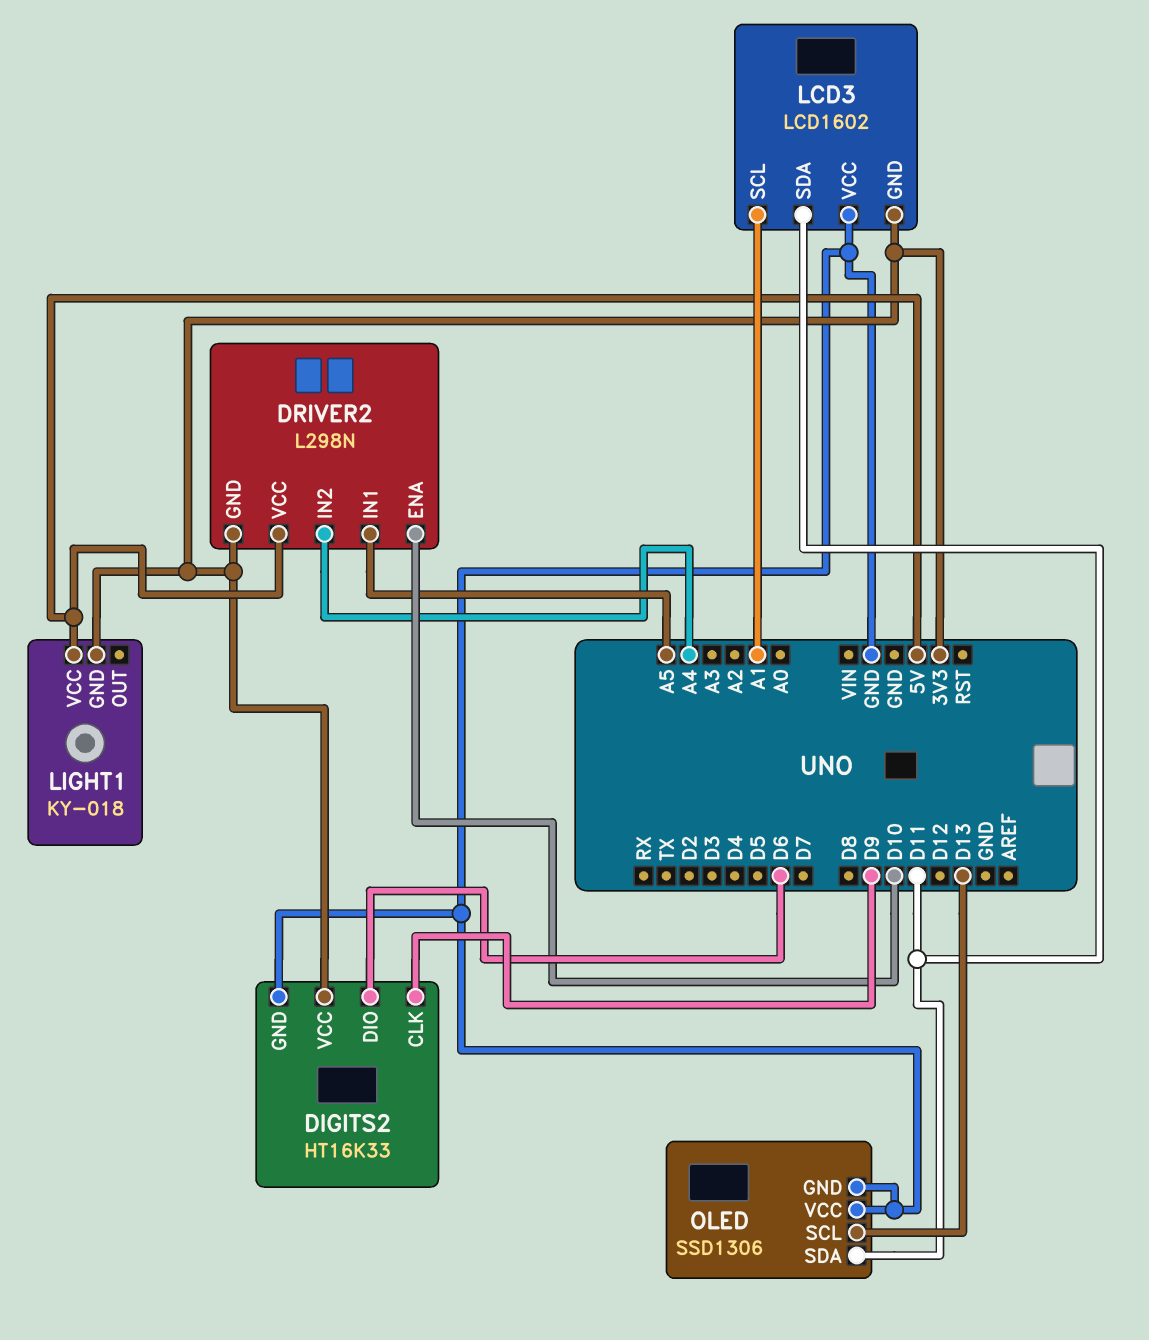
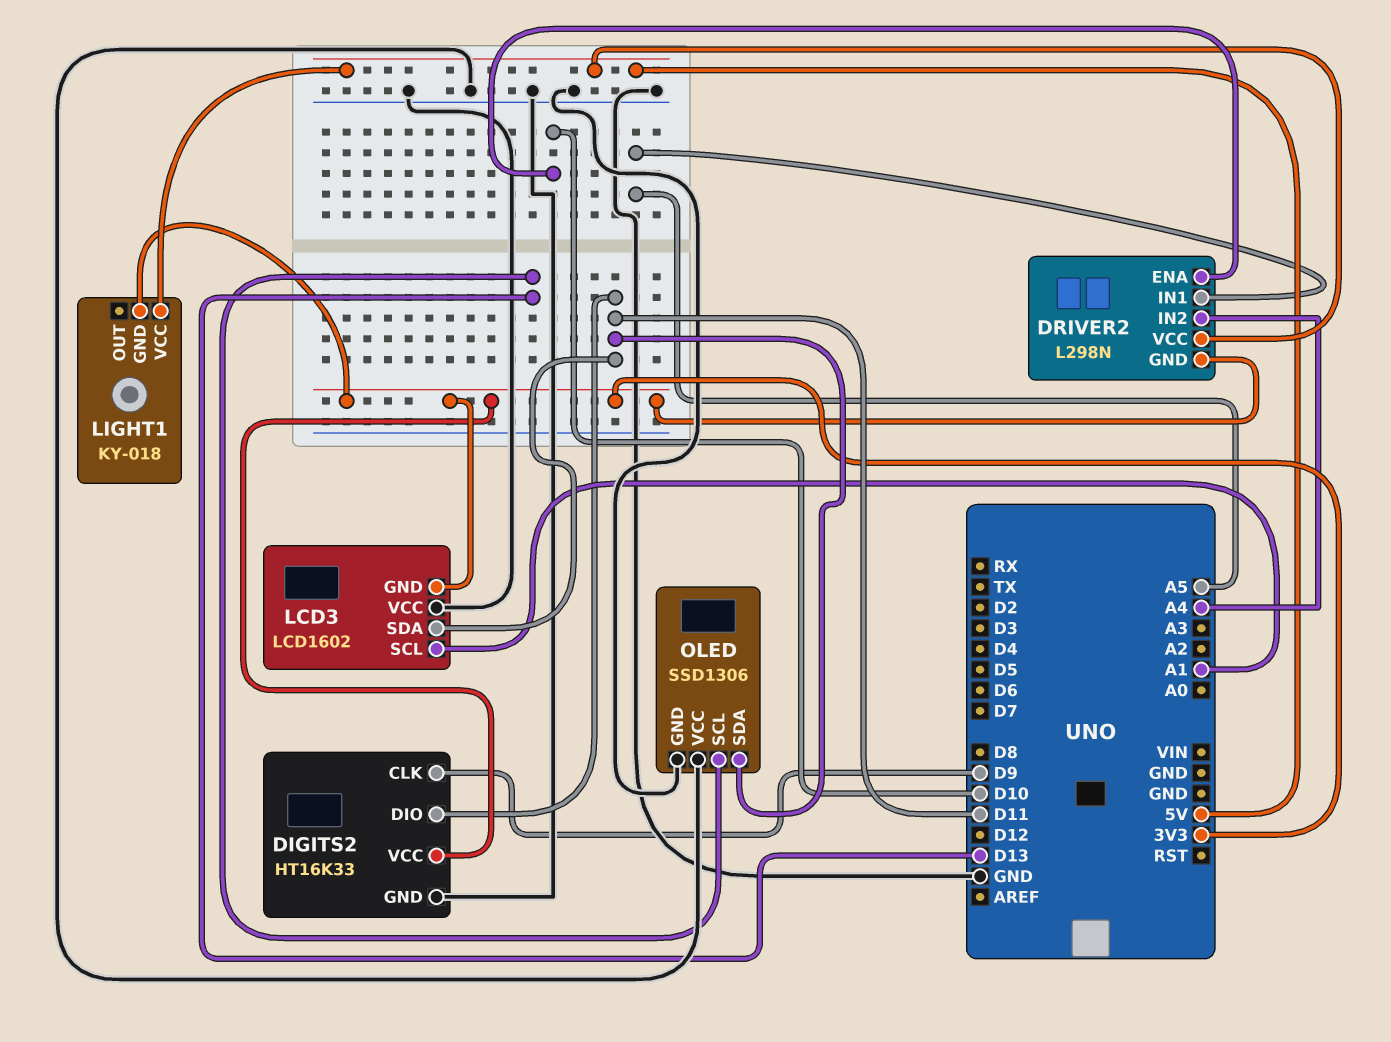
DIGITS2 pin DIO: D6 -> D11

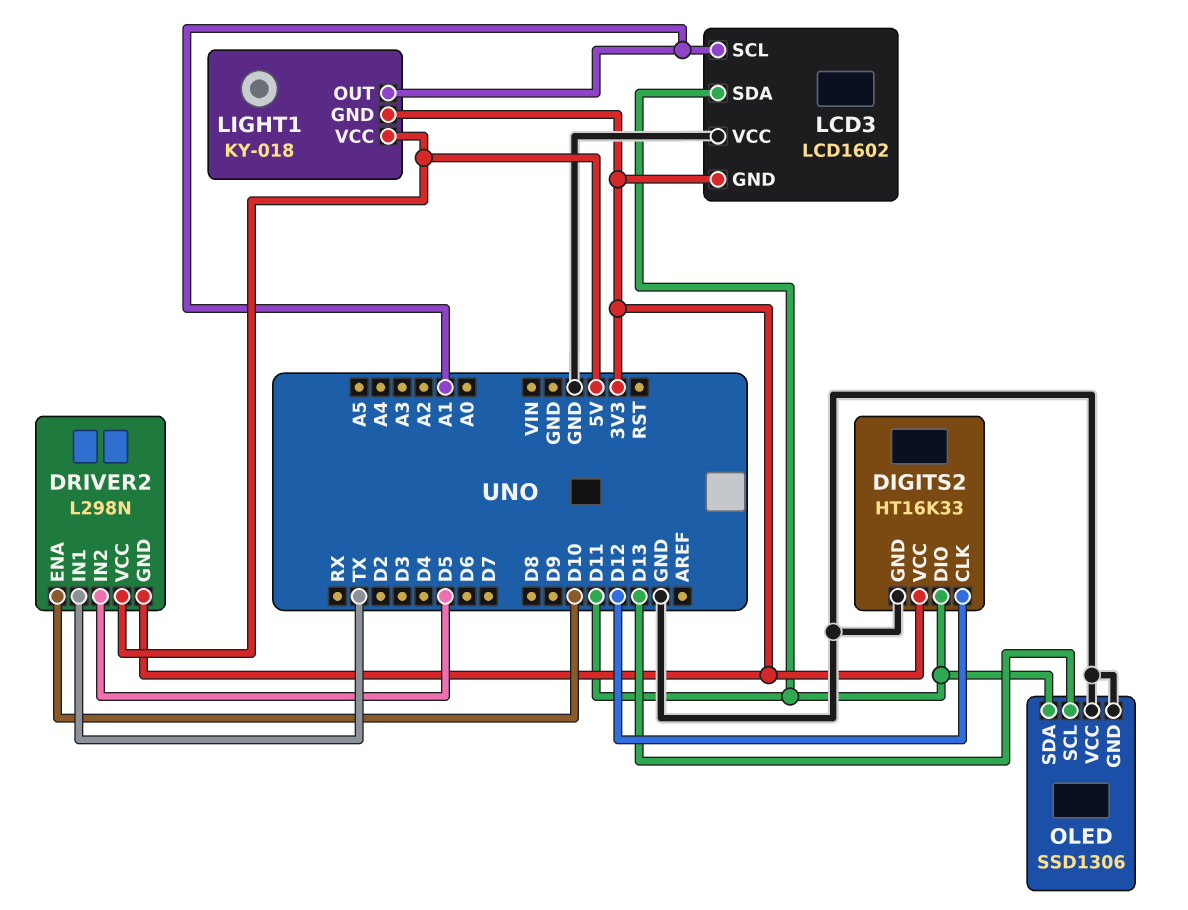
DIGITS2 pin CLK: D9 -> D12
DRIVER2 pin IN1: A5 -> TX
DRIVER2 pin IN2: A4 -> D5
LIGHT1 pin OUT: none -> A1

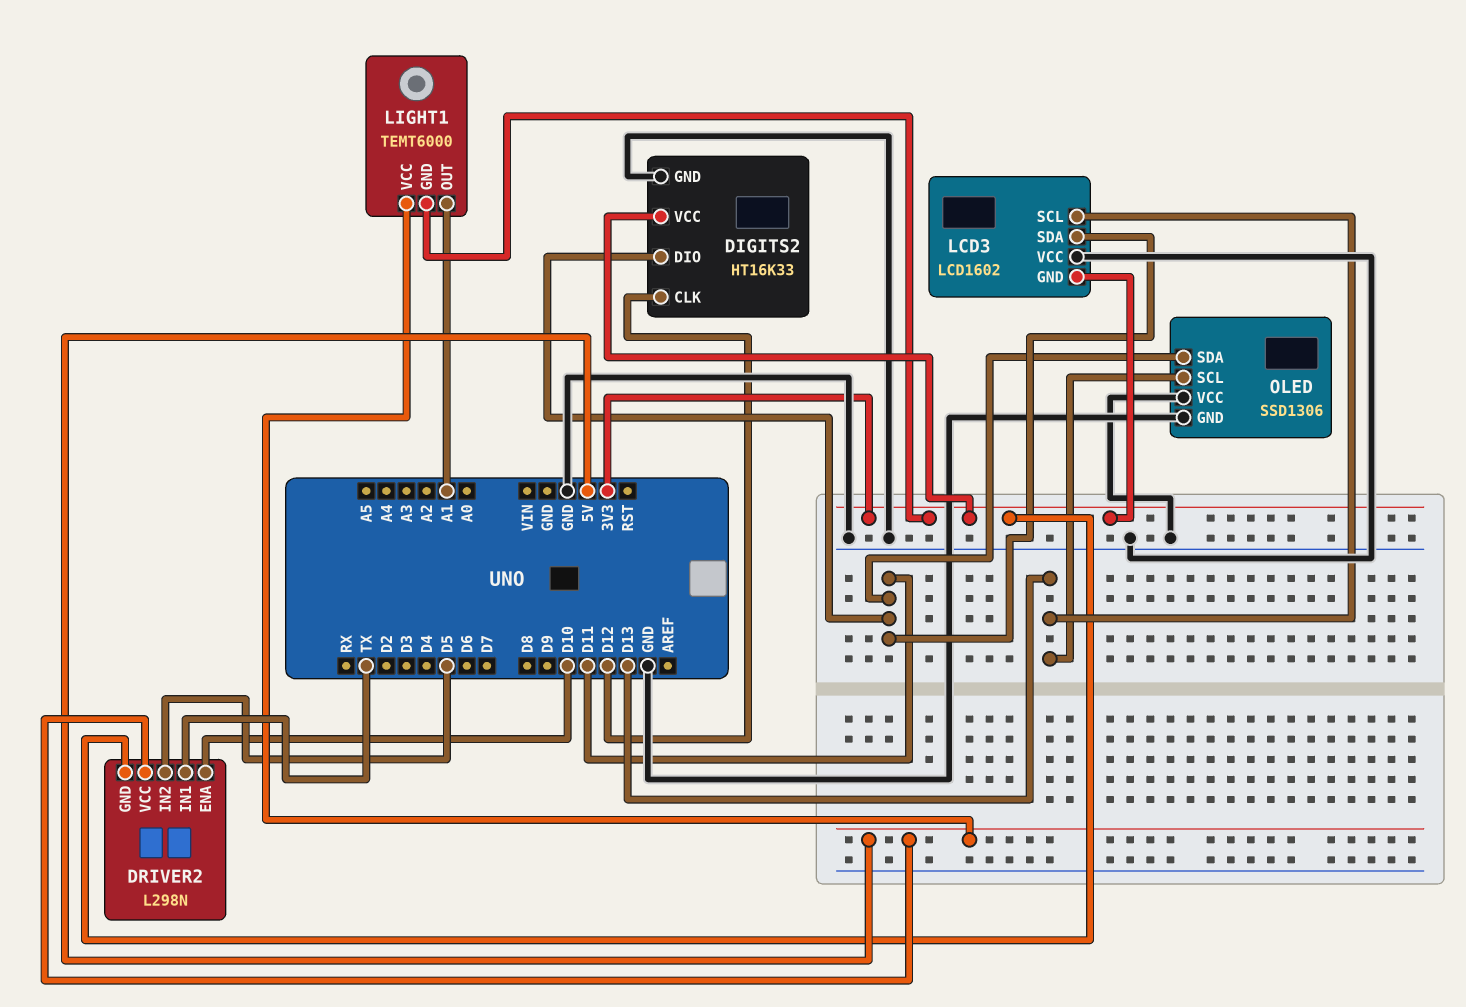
LCD3 pin SCL: A1 -> D13
LIGHT1: KY-018 -> TEMT6000

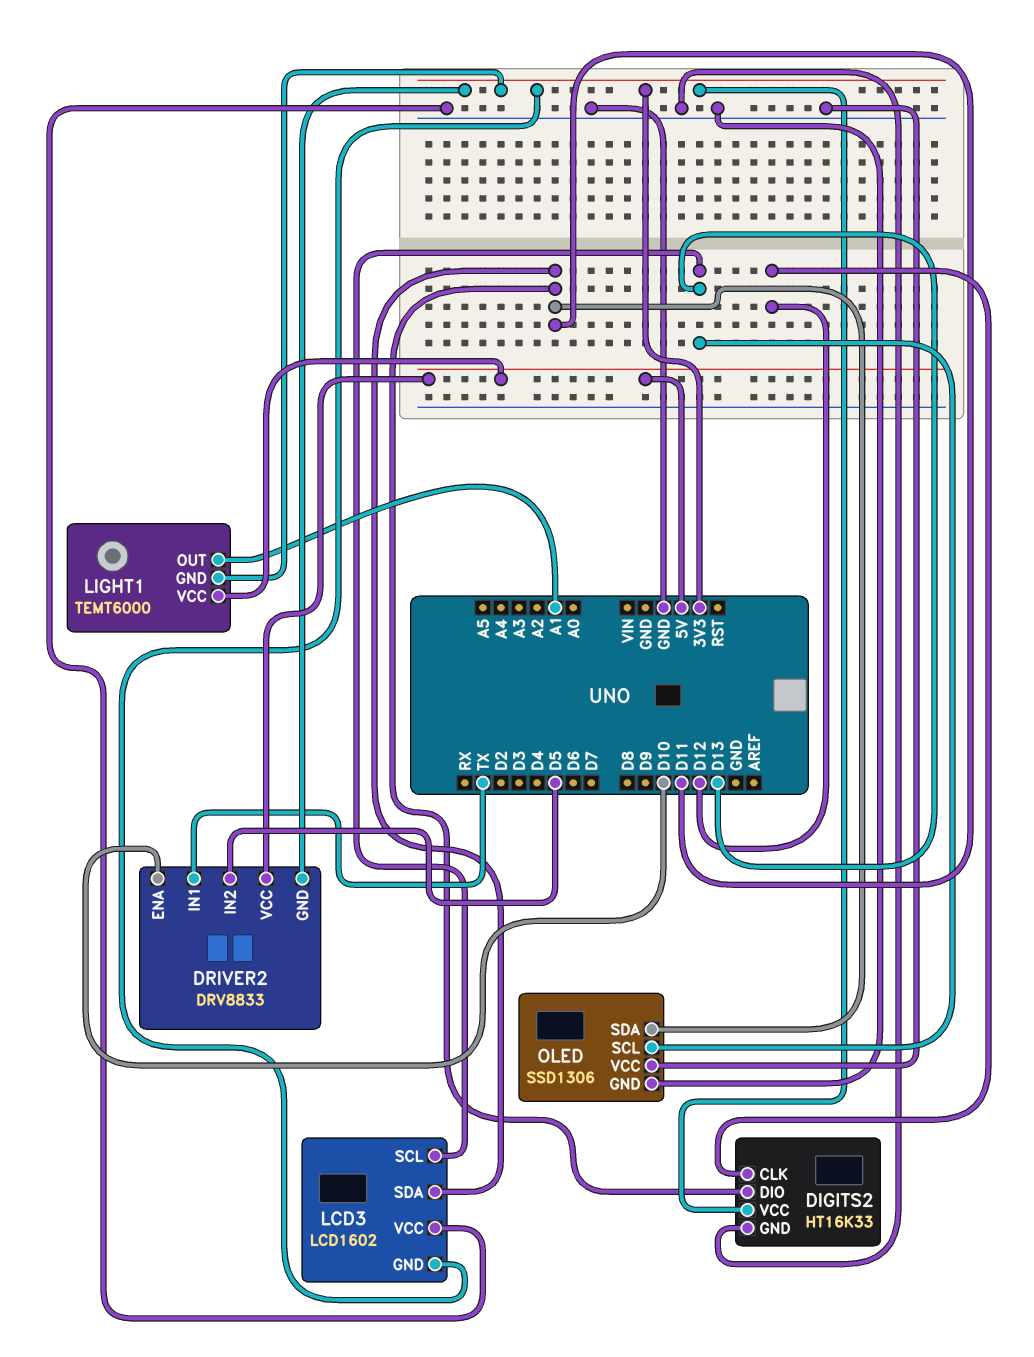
DRIVER2: L298N -> DRV8833

